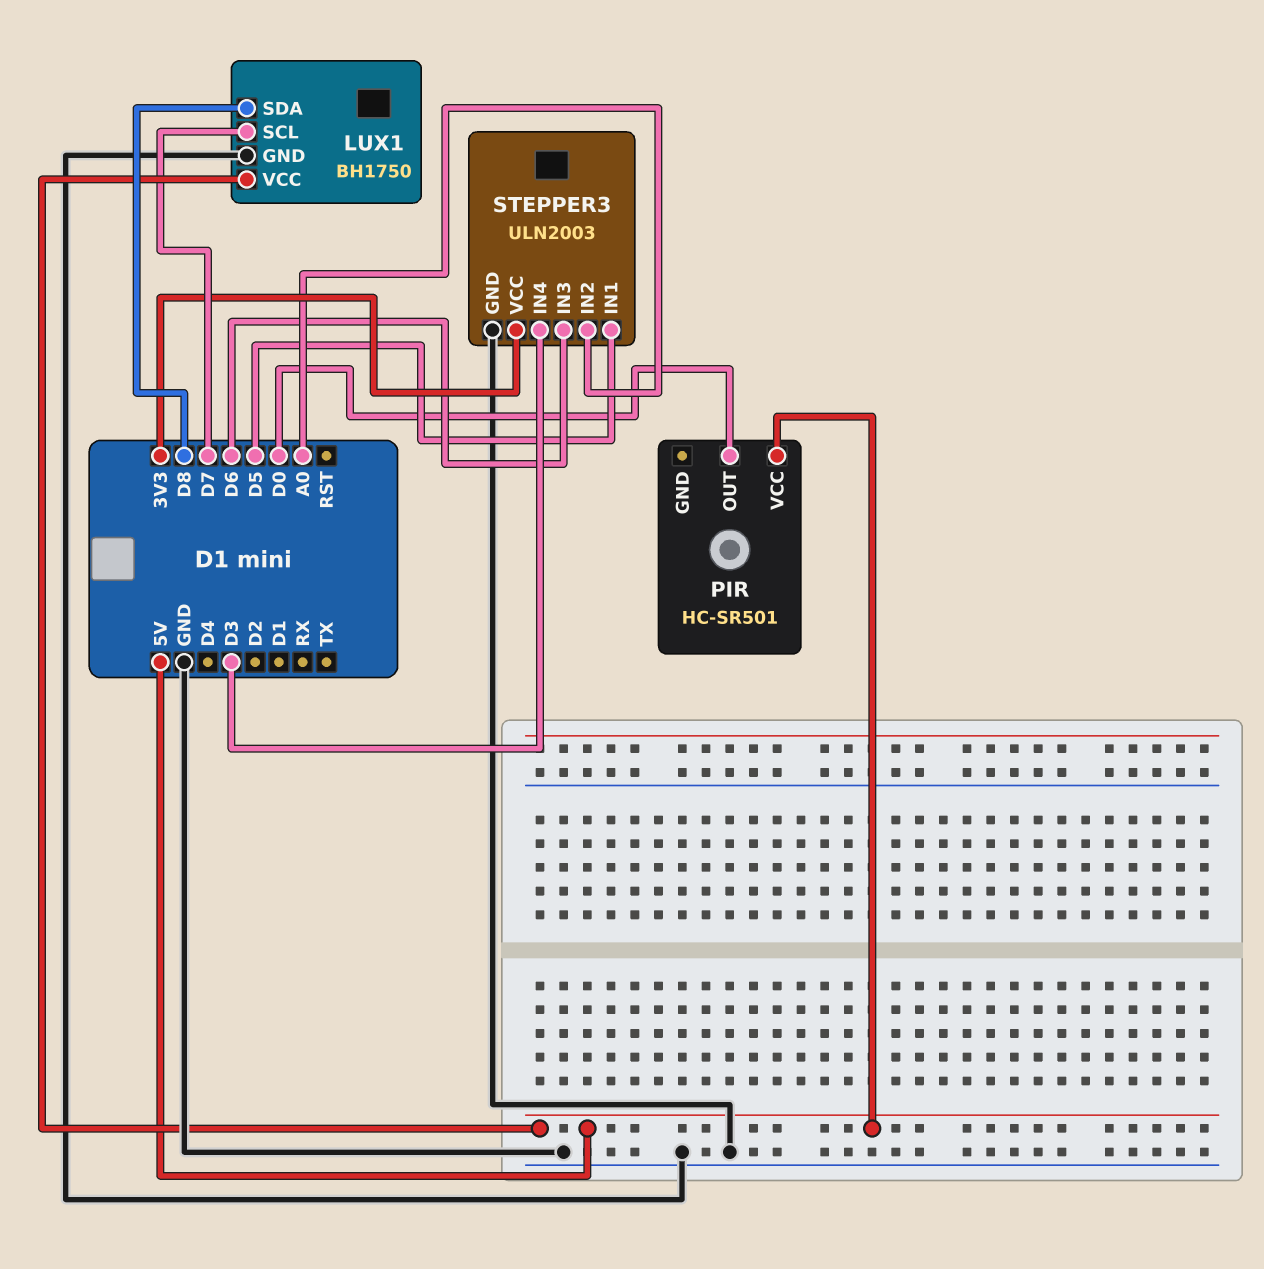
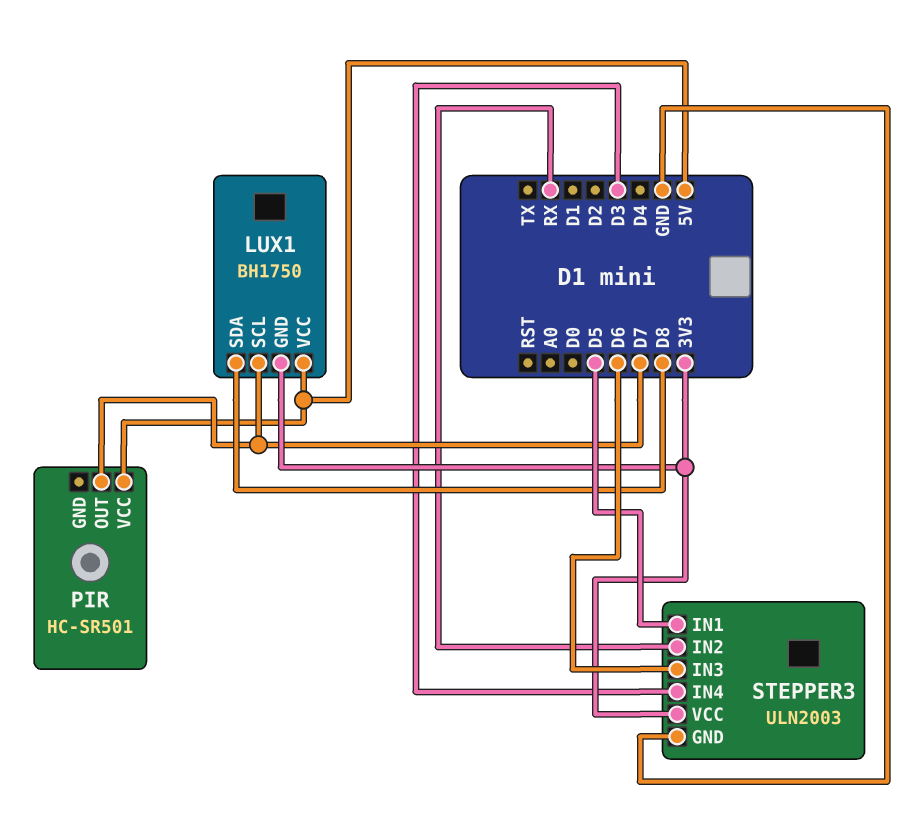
LUX1 pin GND: GND -> 3V3
PIR pin OUT: D0 -> D7
STEPPER3 pin IN2: A0 -> RX

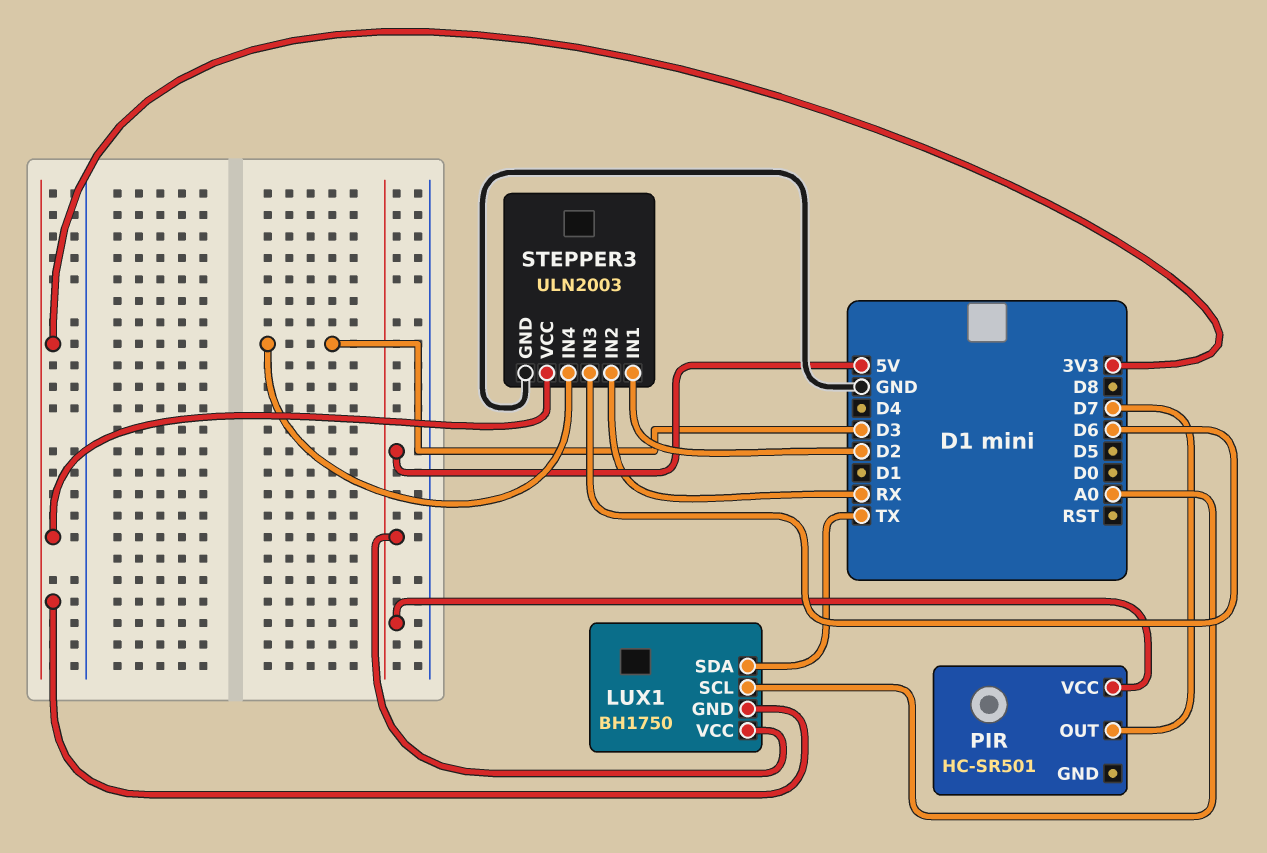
LUX1 pin SCL: D7 -> A0
LUX1 pin SDA: D8 -> TX
STEPPER3 pin IN1: D5 -> D2

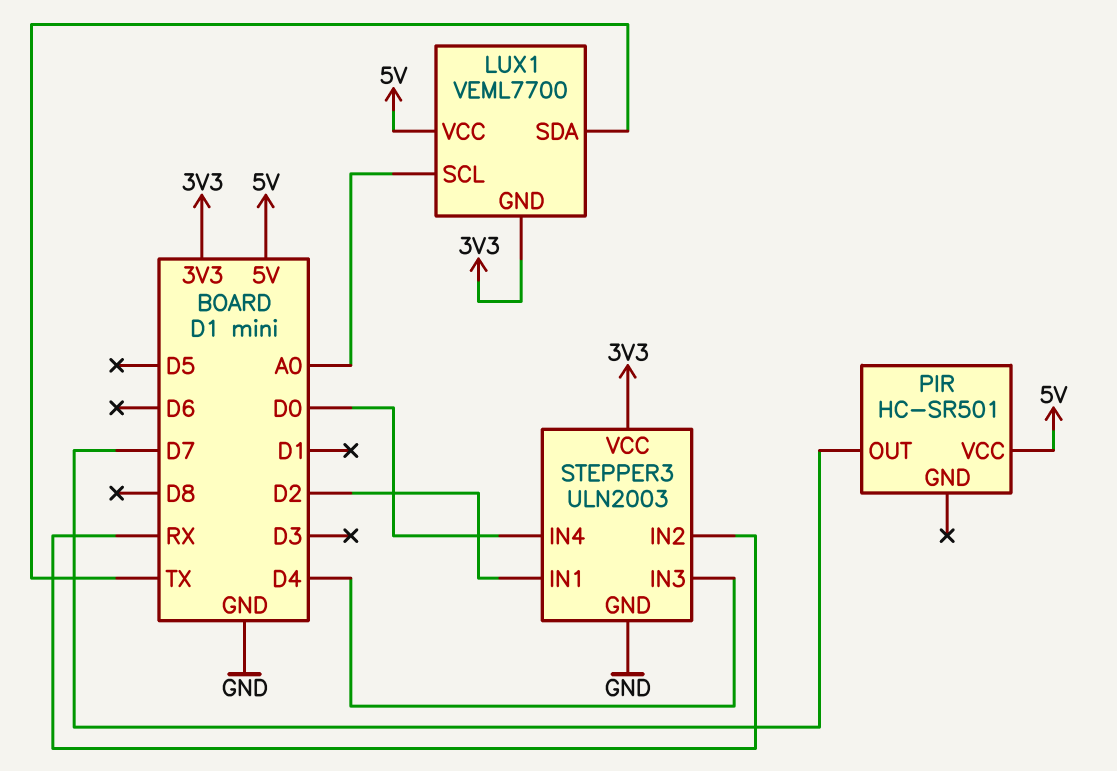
LUX1: BH1750 -> VEML7700
STEPPER3 pin IN3: D6 -> D4
STEPPER3 pin IN4: D3 -> D0

